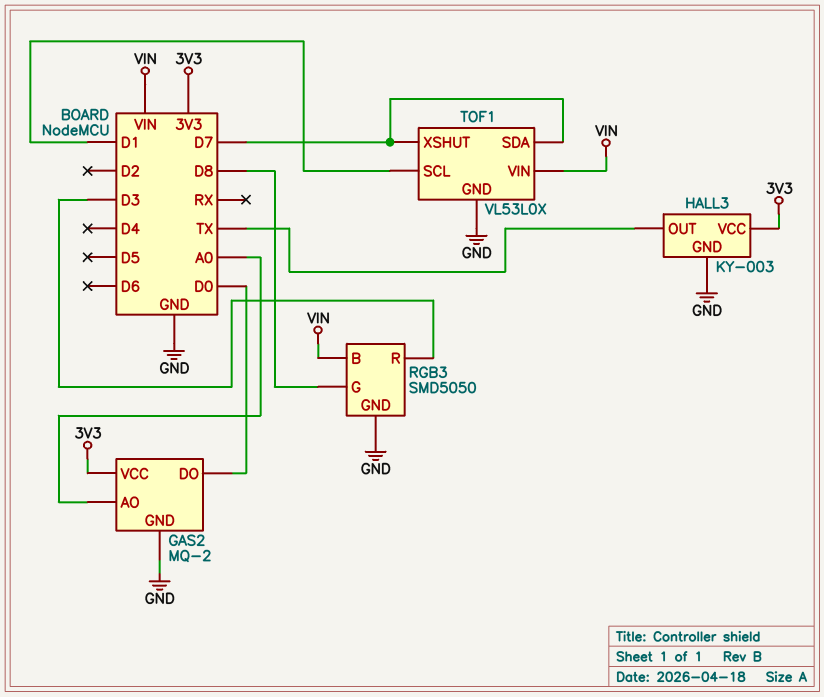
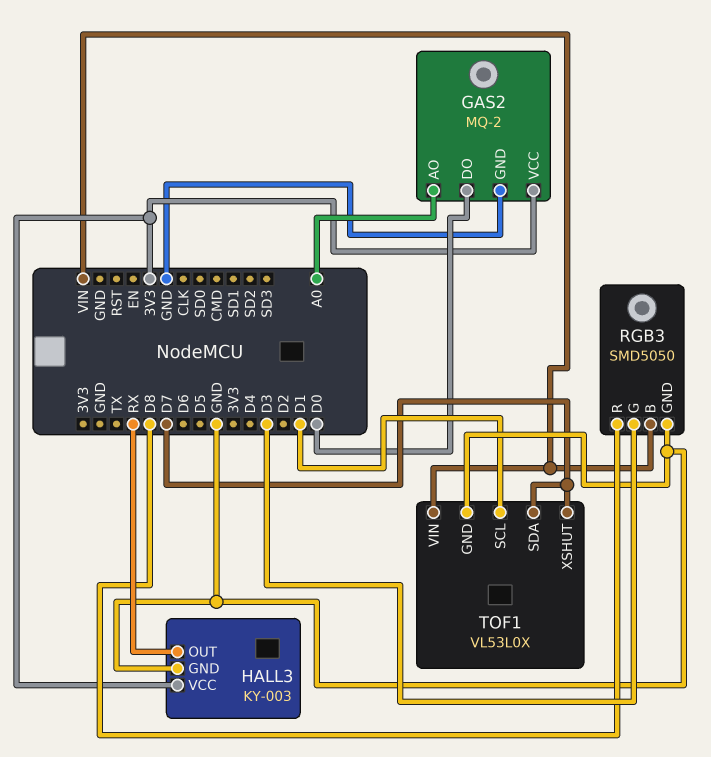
HALL3 pin OUT: TX -> RX
RGB3 pin G: D8 -> D3
RGB3 pin R: D3 -> D8

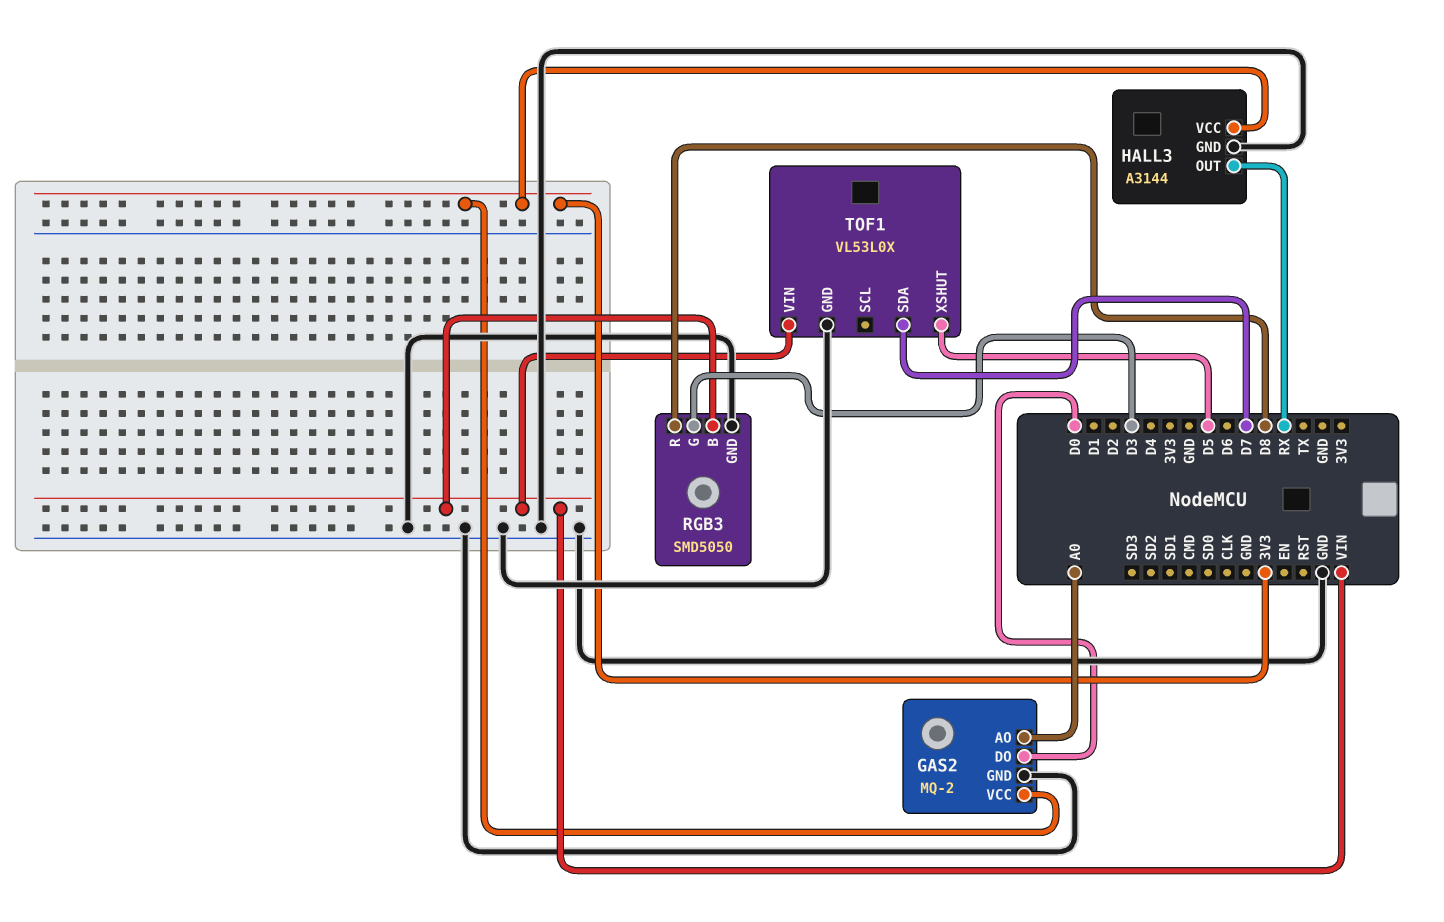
HALL3: KY-003 -> A3144
TOF1 pin SCL: D1 -> none
TOF1 pin XSHUT: D7 -> D5

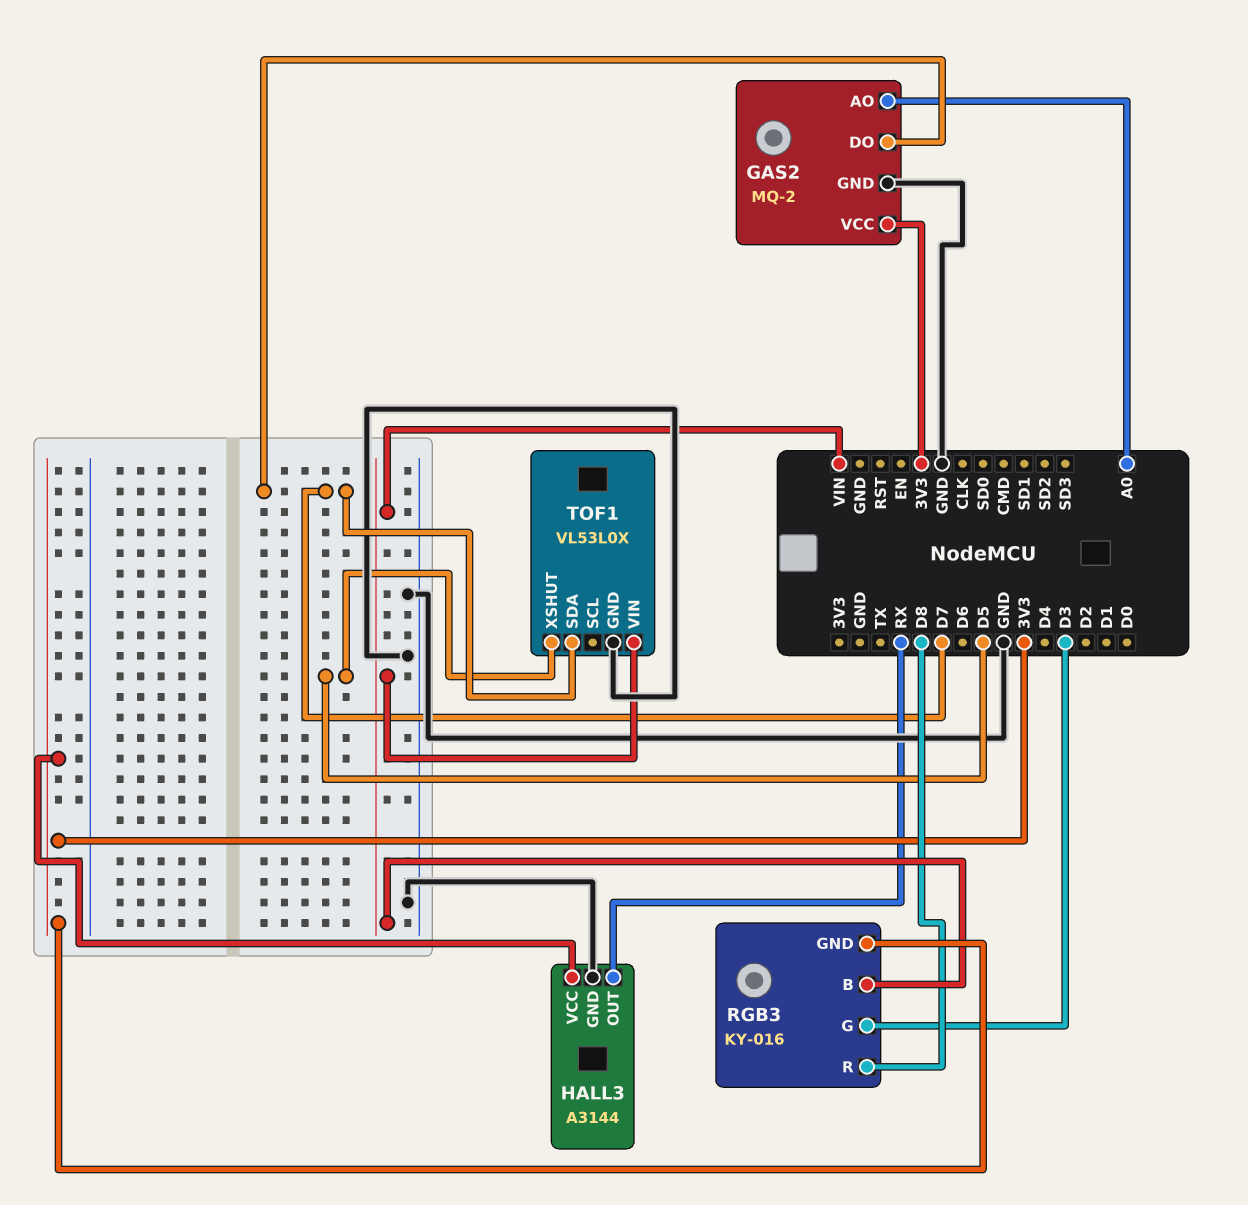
GAS2 pin DO: D0 -> D7
RGB3: SMD5050 -> KY-016
RGB3 pin GND: GND -> 3V3

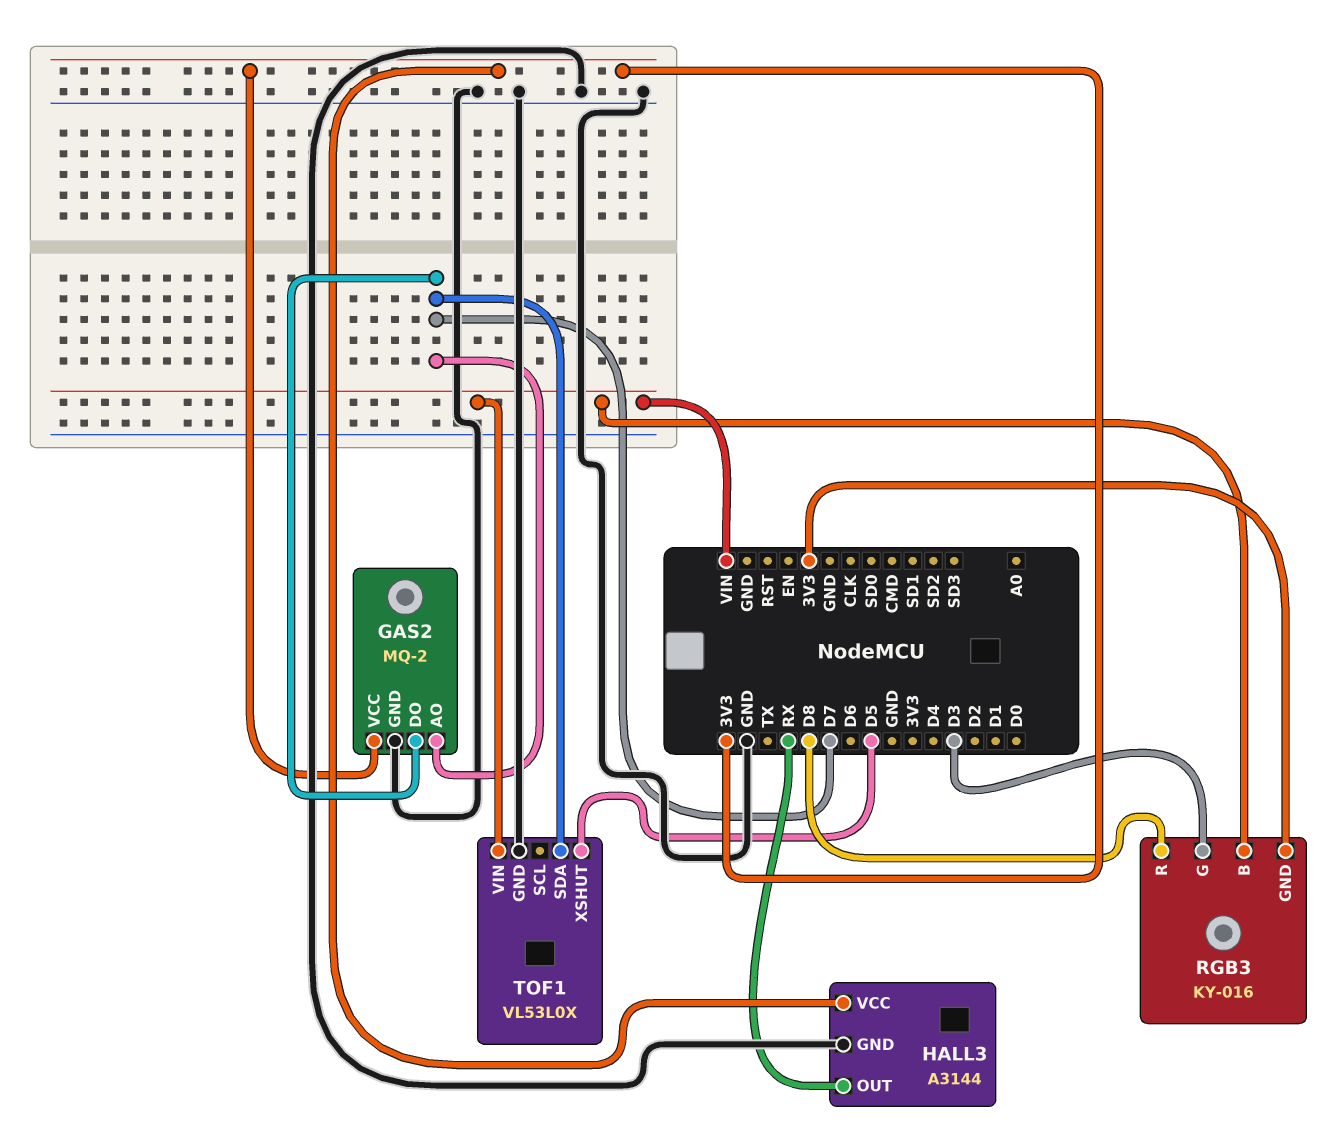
GAS2 pin AO: A0 -> D7

